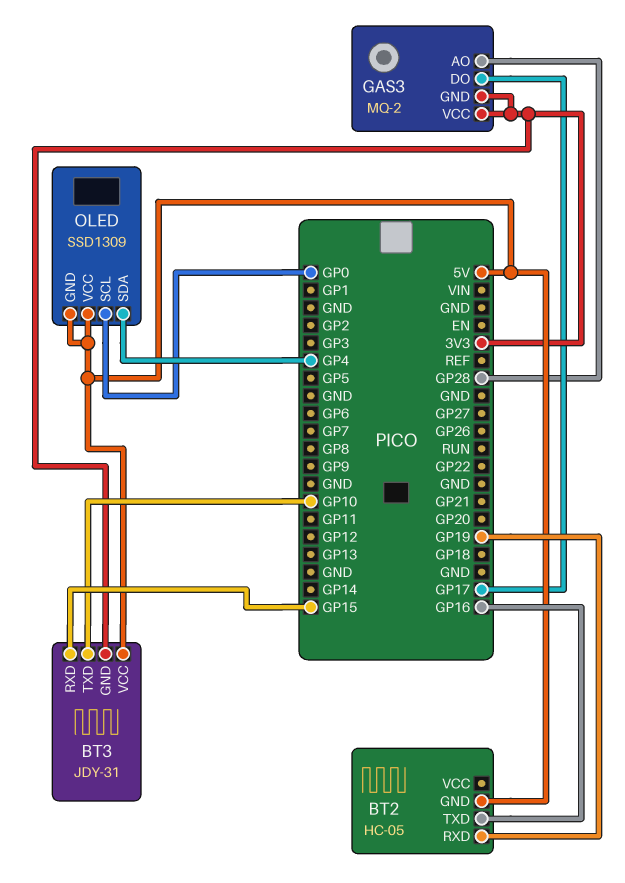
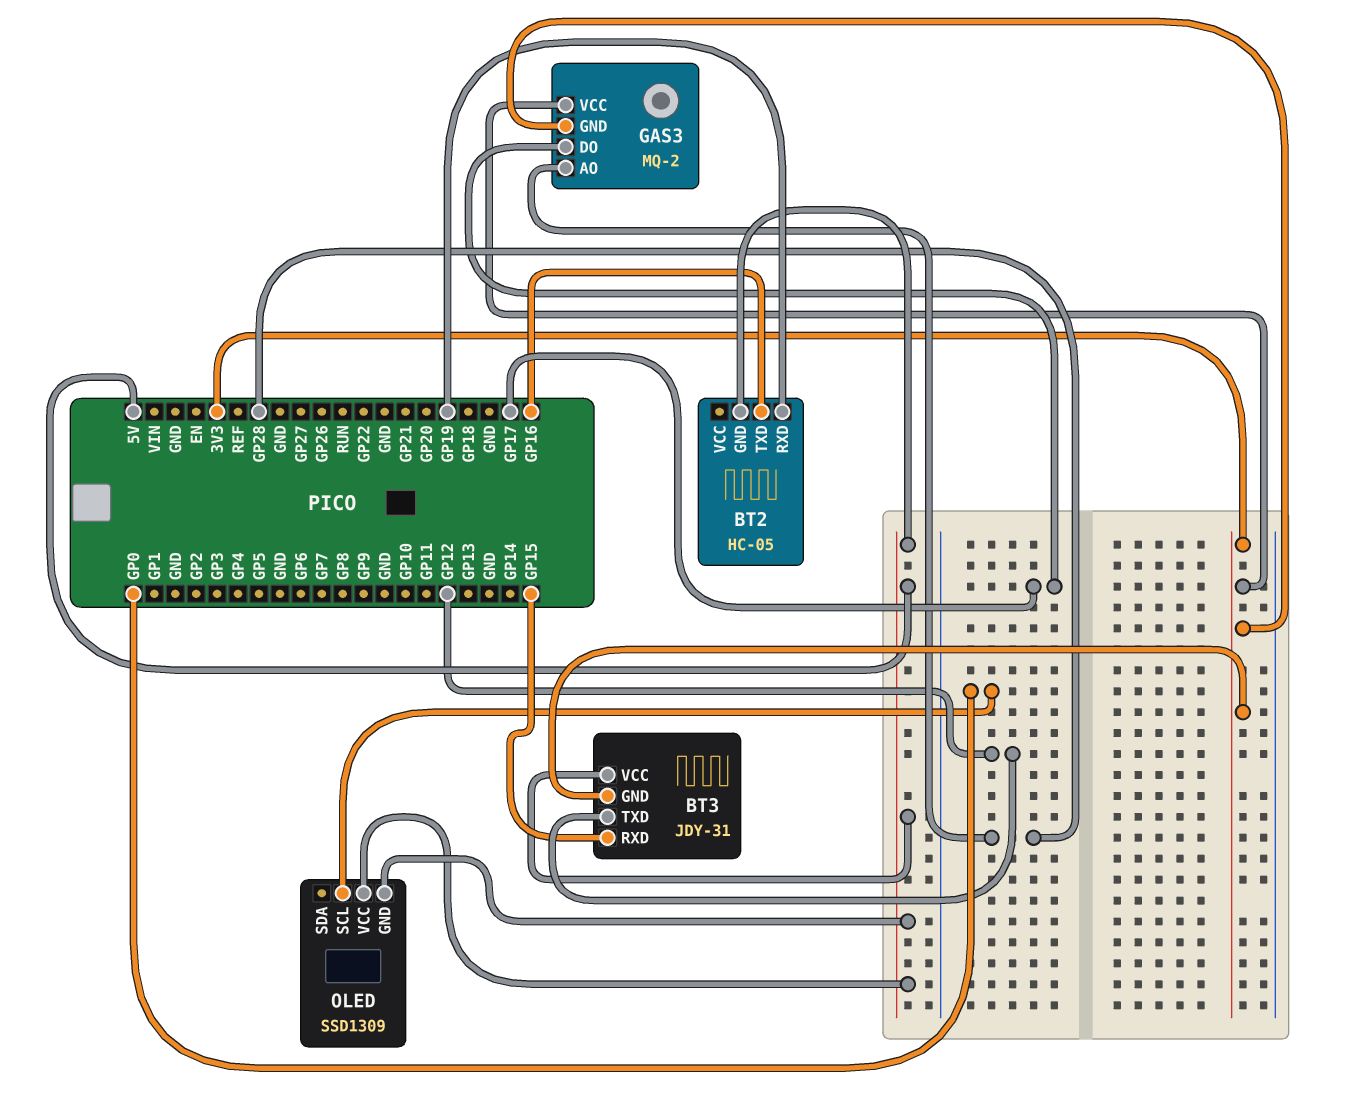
BT3 pin TXD: GP10 -> GP12
OLED pin SDA: GP4 -> none

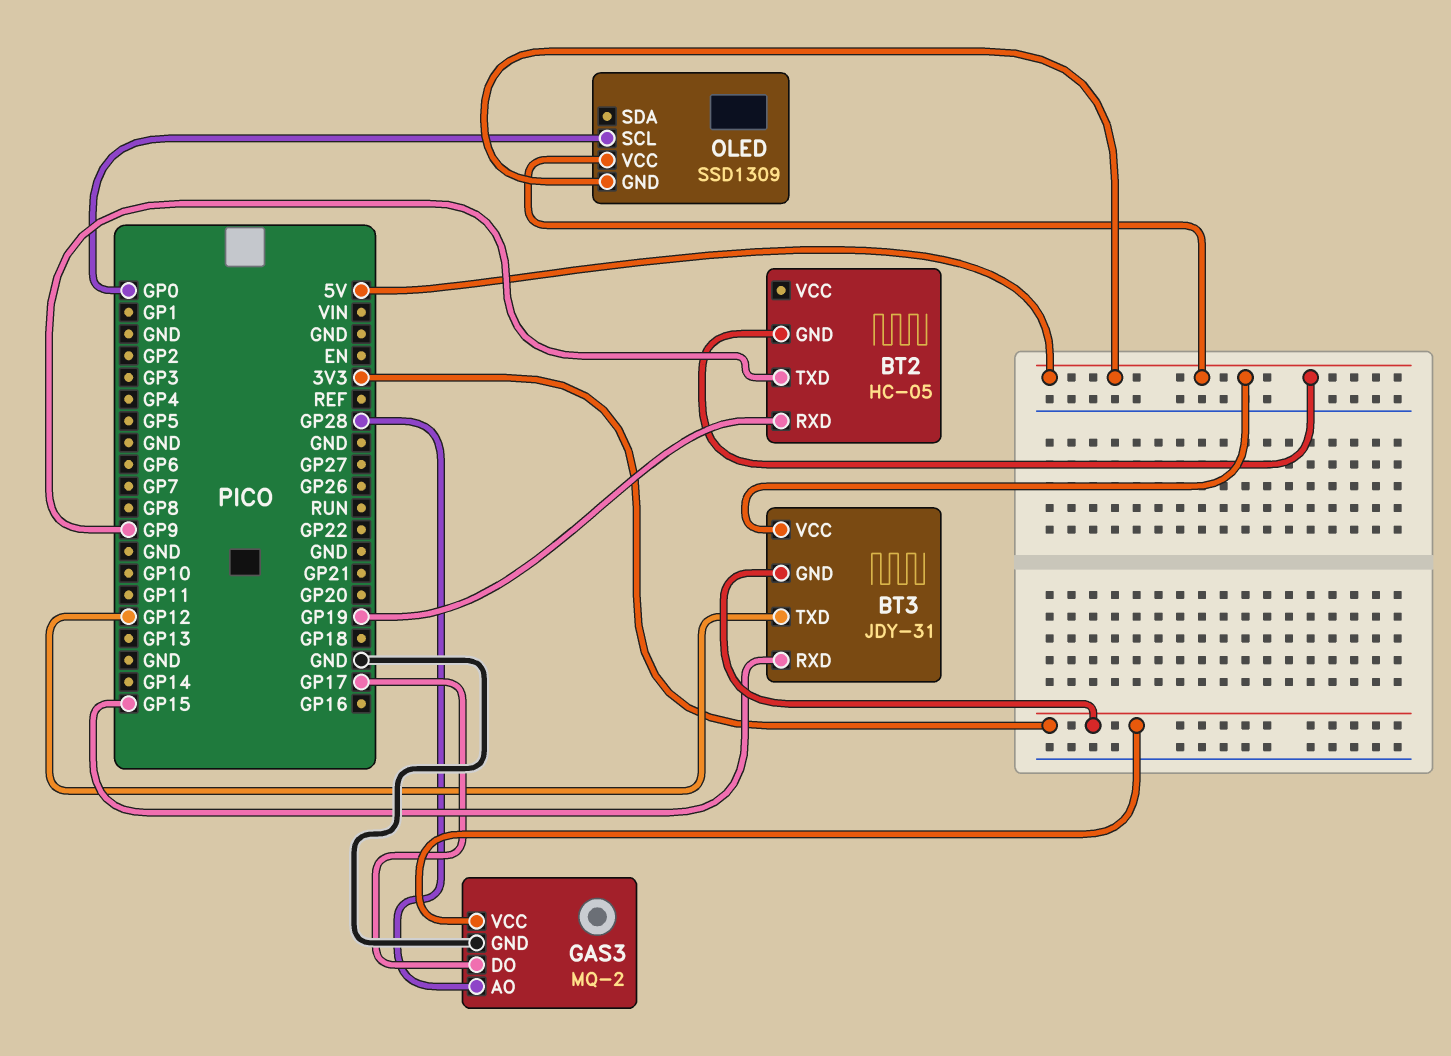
BT2 pin TXD: GP16 -> GP9
GAS3 pin GND: 3V3 -> GND

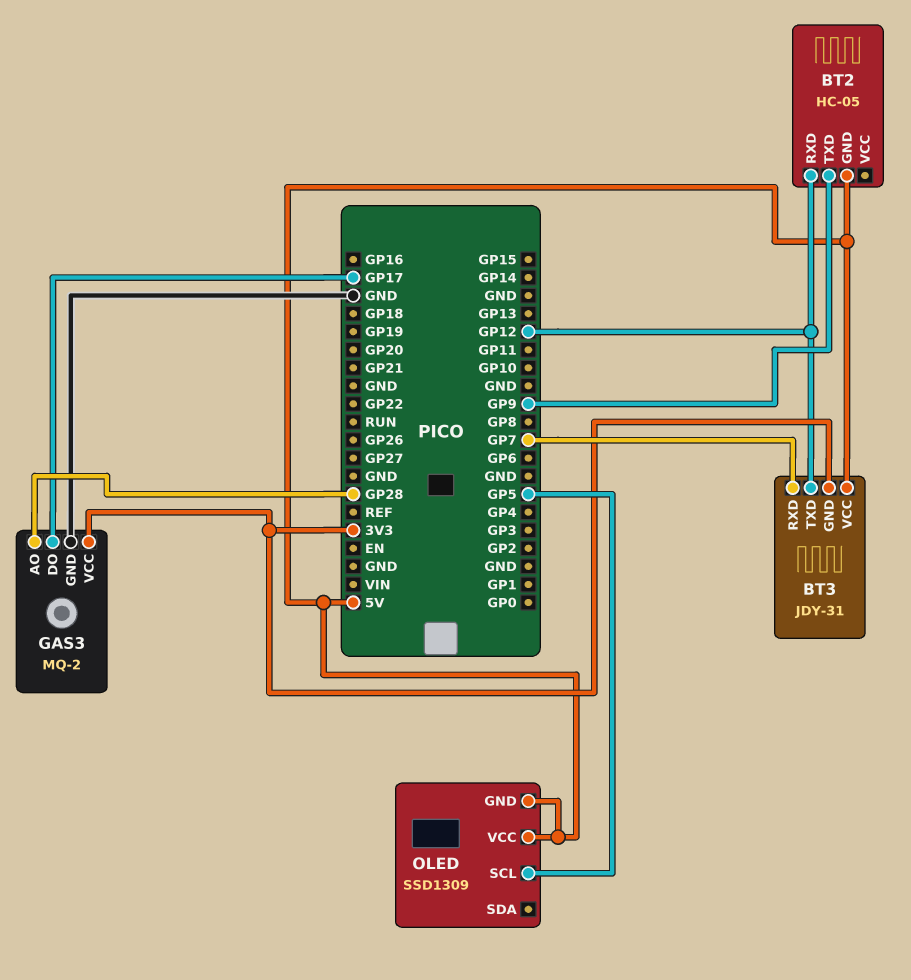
BT2 pin RXD: GP19 -> GP12
BT3 pin RXD: GP15 -> GP7
OLED pin SCL: GP0 -> GP5

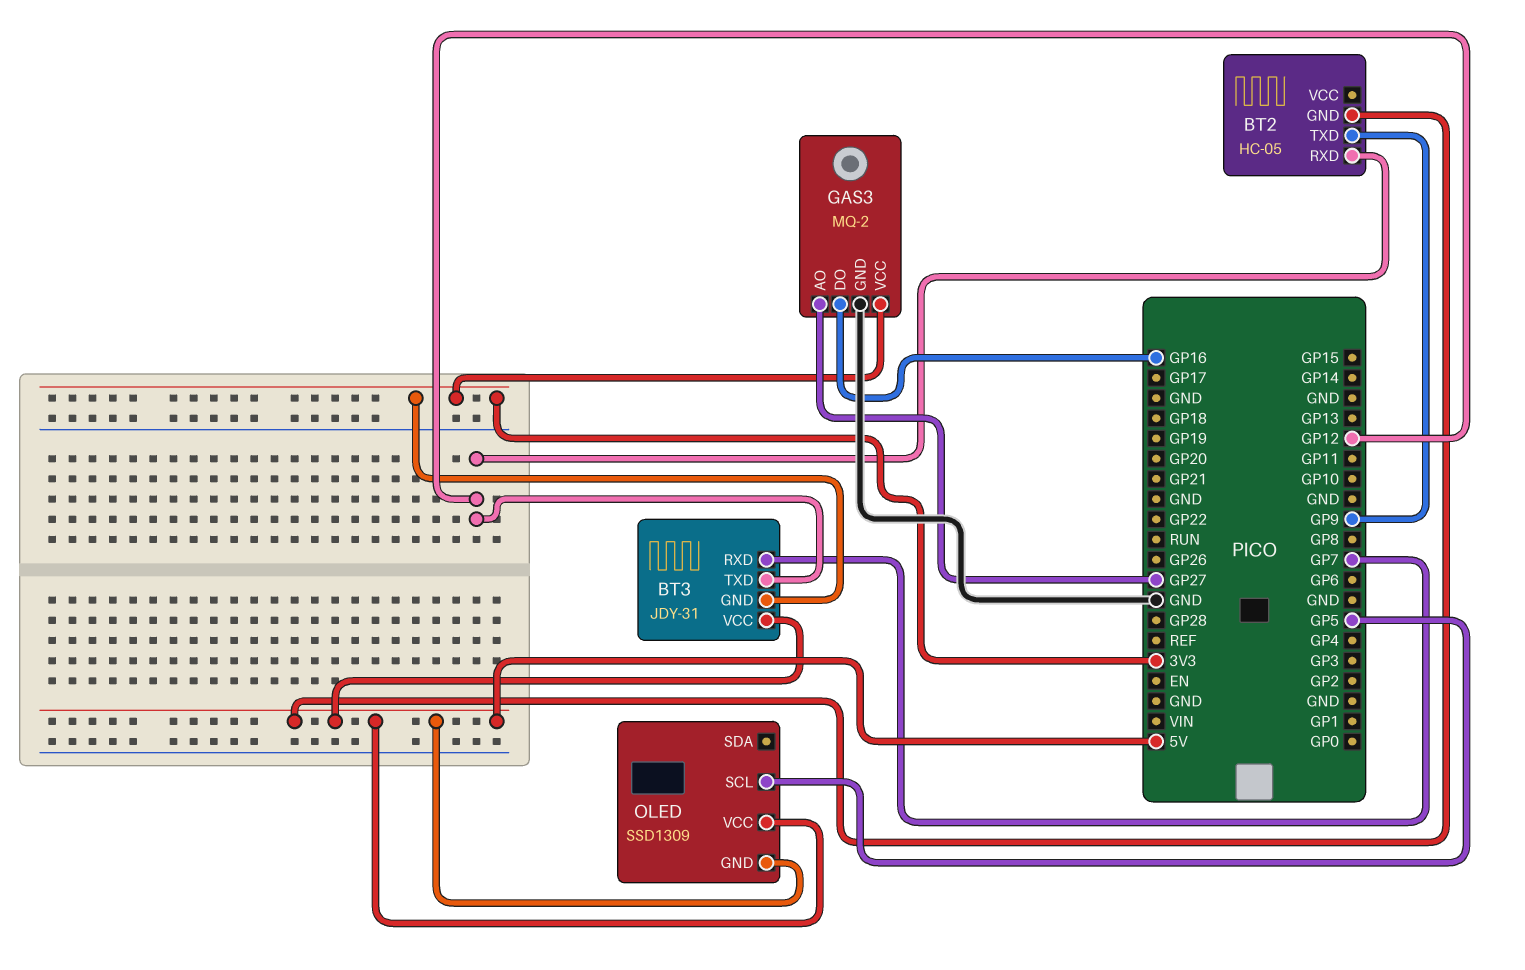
GAS3 pin AO: GP28 -> GP27
GAS3 pin DO: GP17 -> GP16

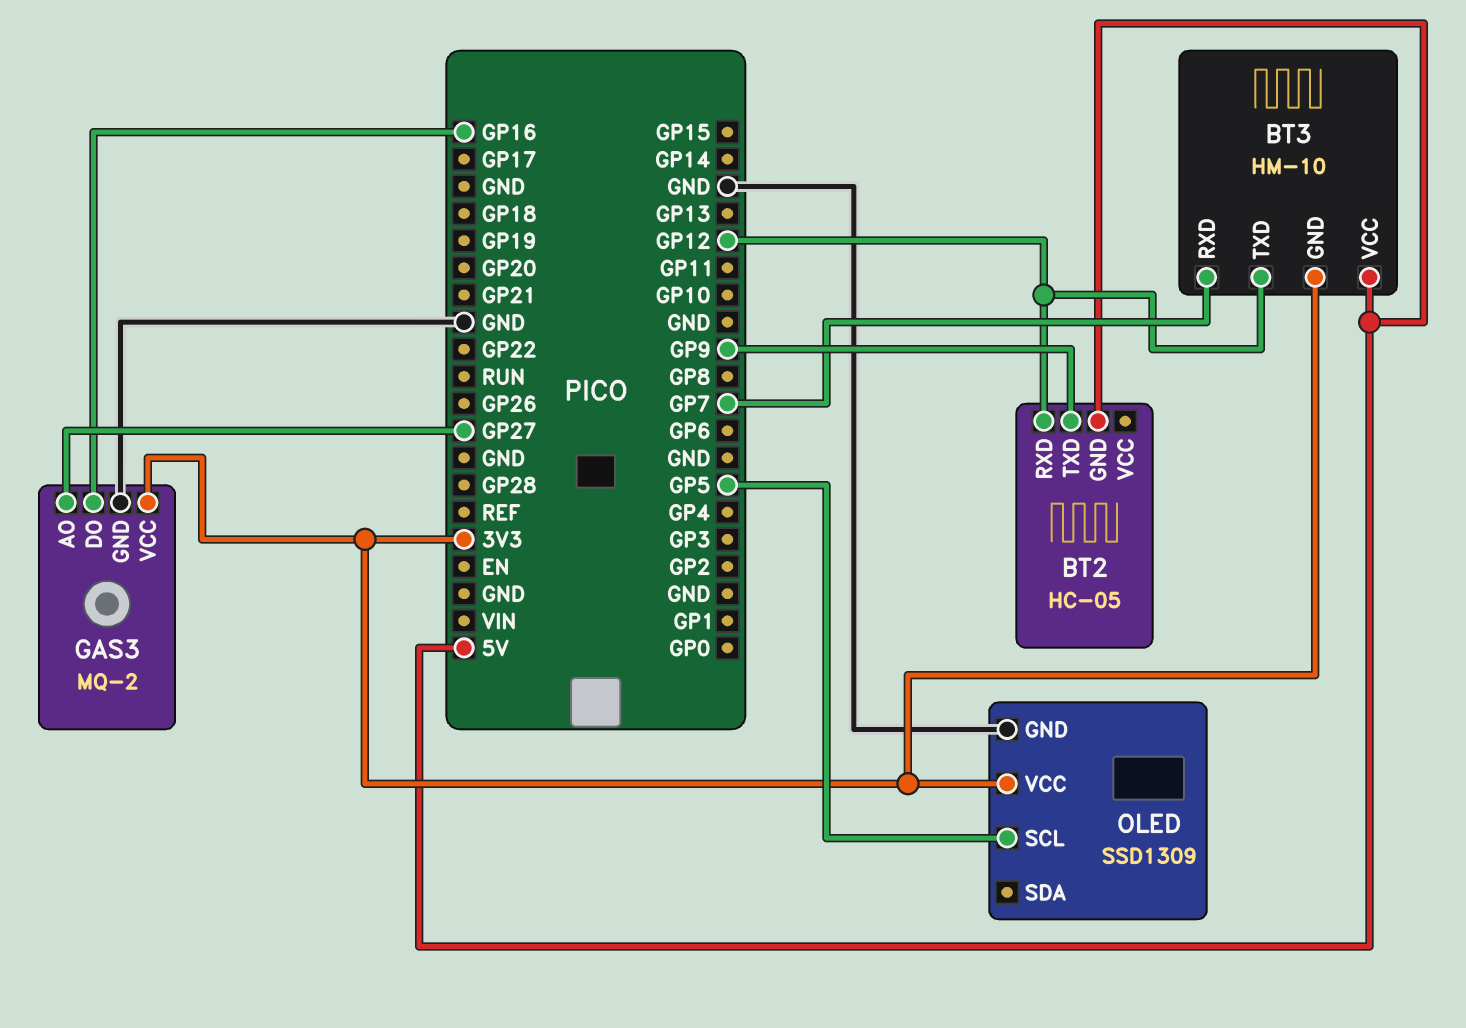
BT3: JDY-31 -> HM-10
OLED pin GND: 5V -> GND
OLED pin VCC: 5V -> 3V3

